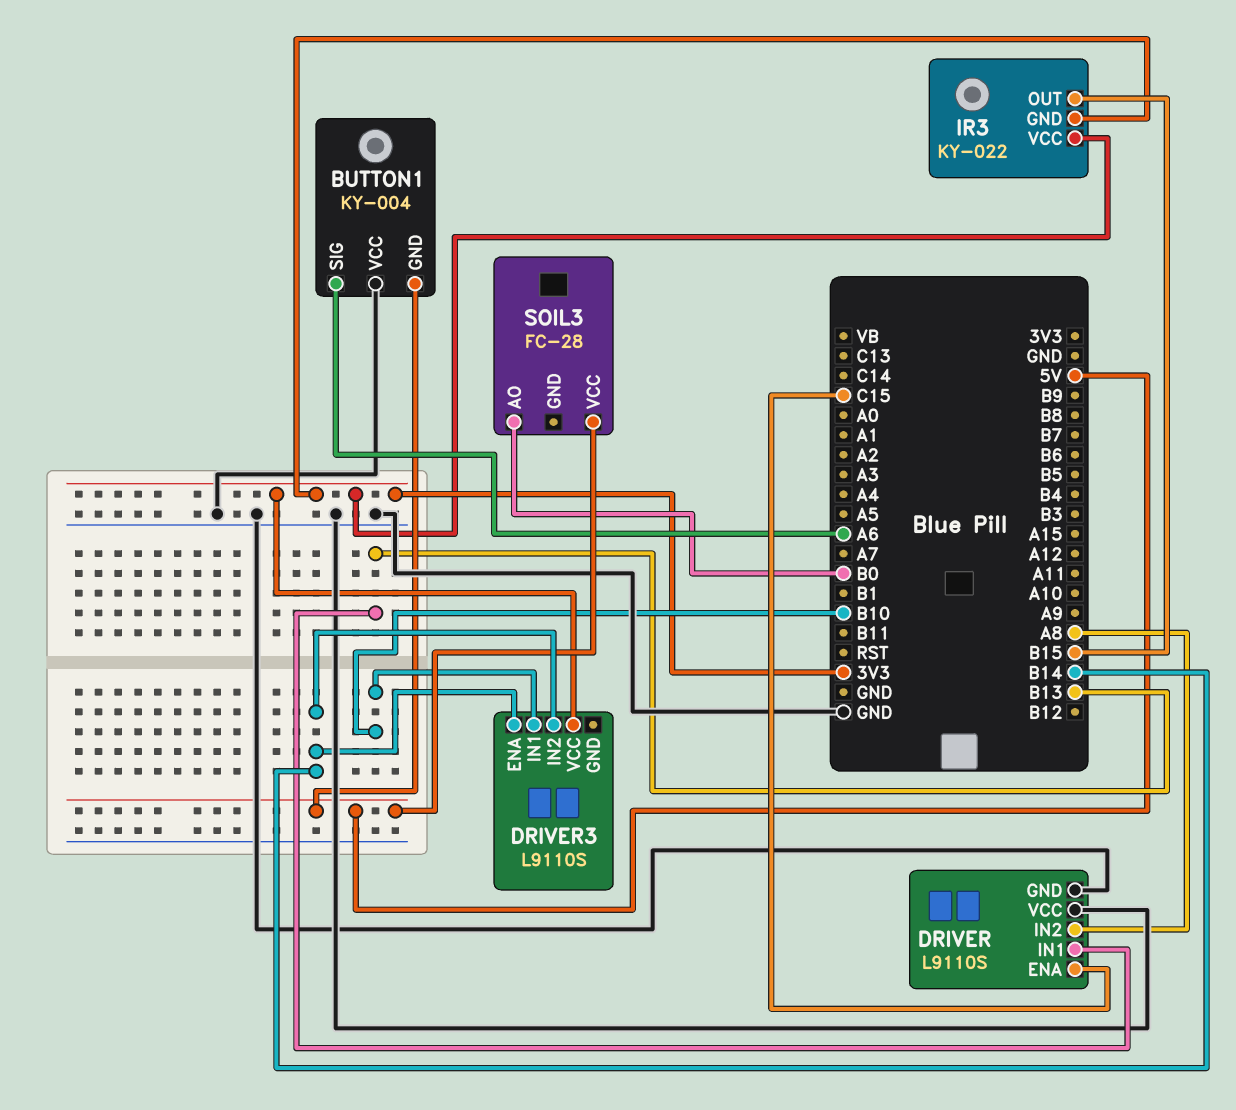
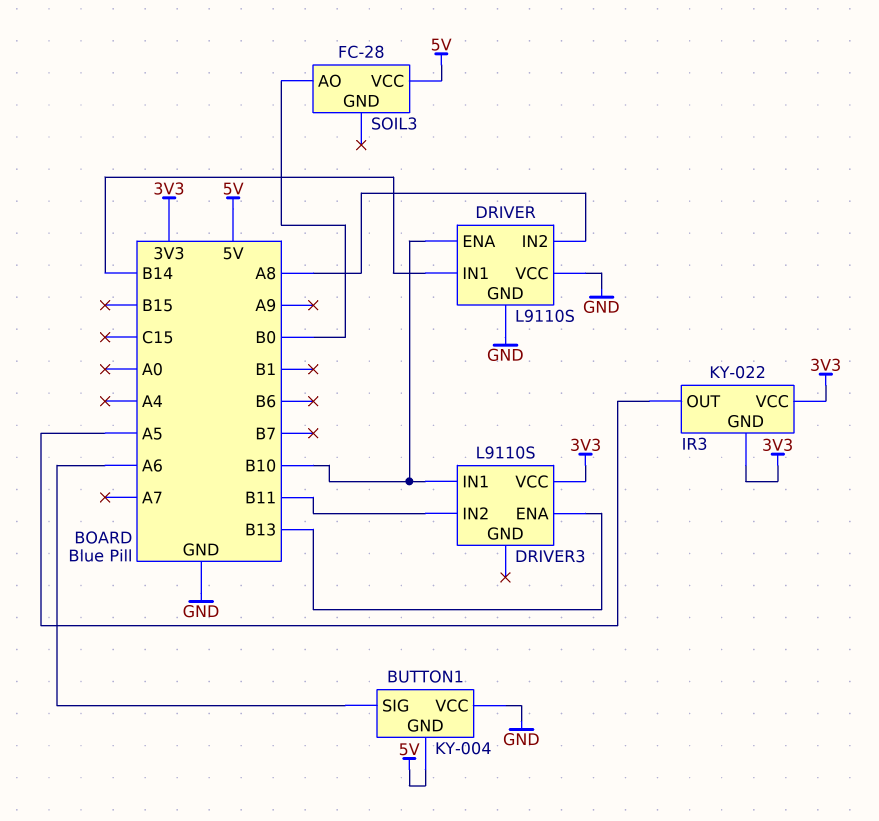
DRIVER pin ENA: C15 -> B10
DRIVER pin IN1: B13 -> B14
DRIVER3 pin ENA: B14 -> B13
DRIVER3 pin IN2: B14 -> B11
IR3 pin OUT: B15 -> A5

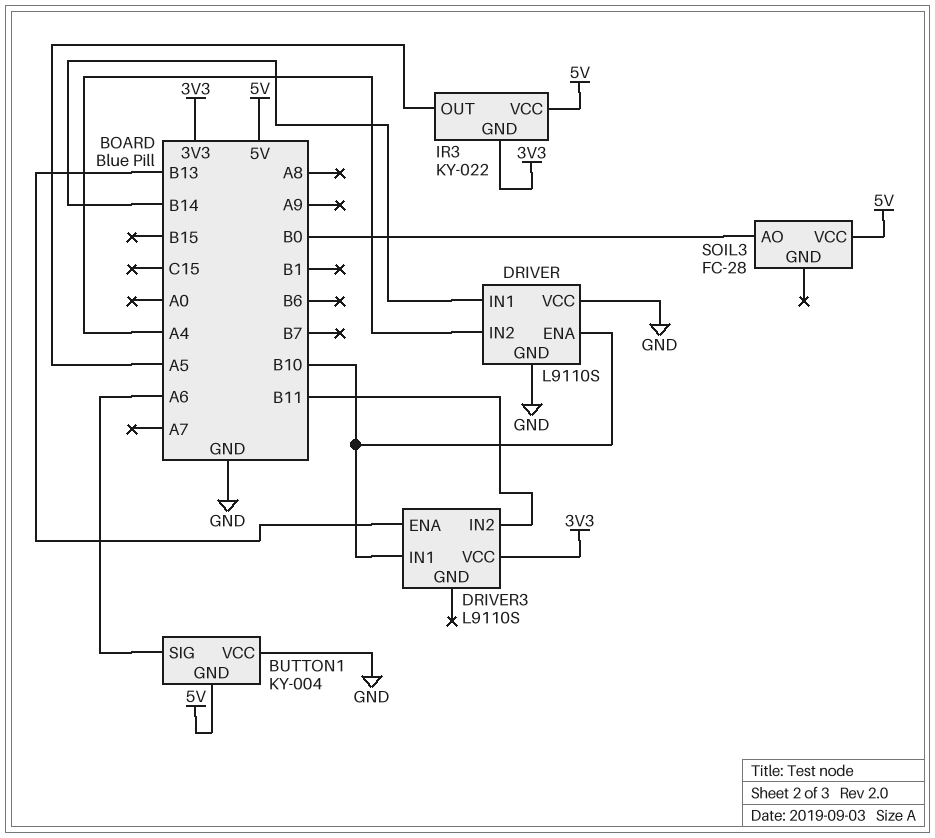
DRIVER pin IN2: A8 -> A4
IR3 pin VCC: 3V3 -> 5V

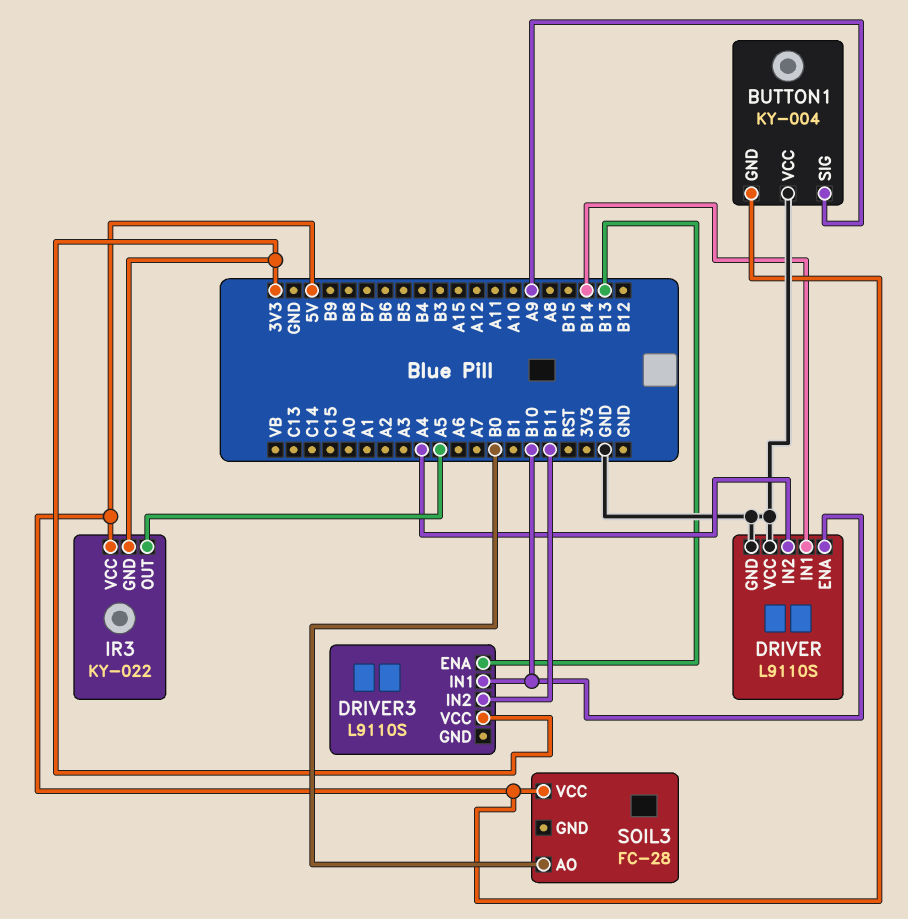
BUTTON1 pin SIG: A6 -> A9

